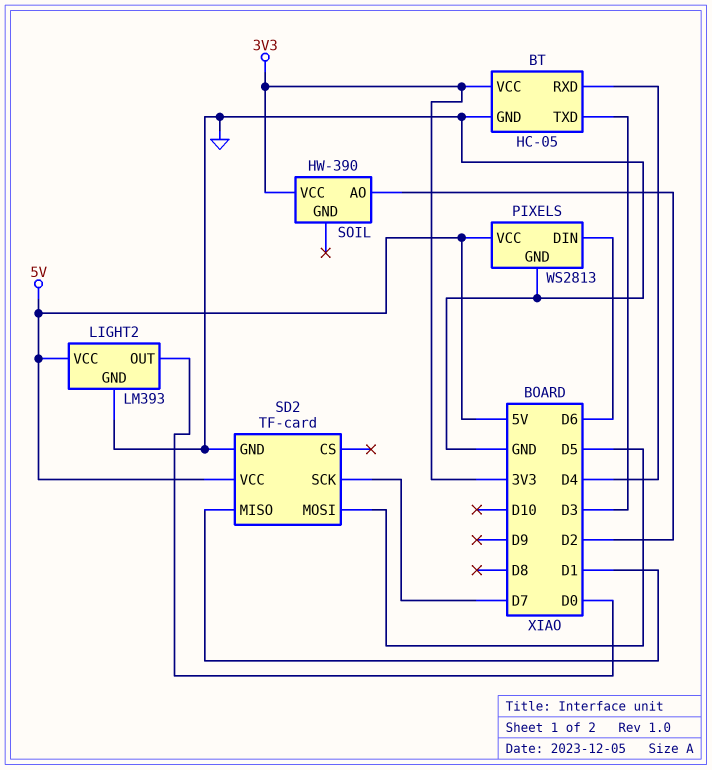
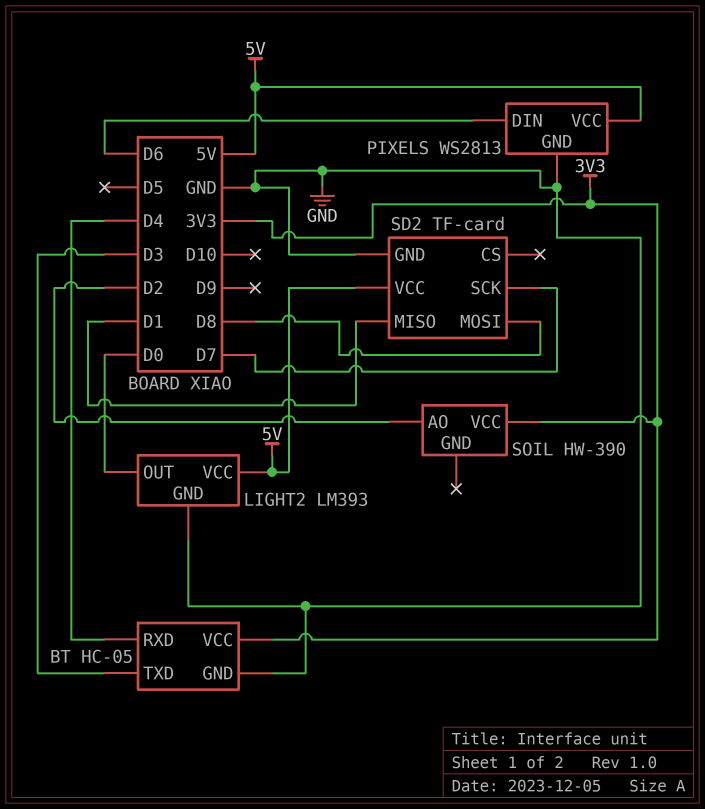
SD2 pin MOSI: D5 -> D8

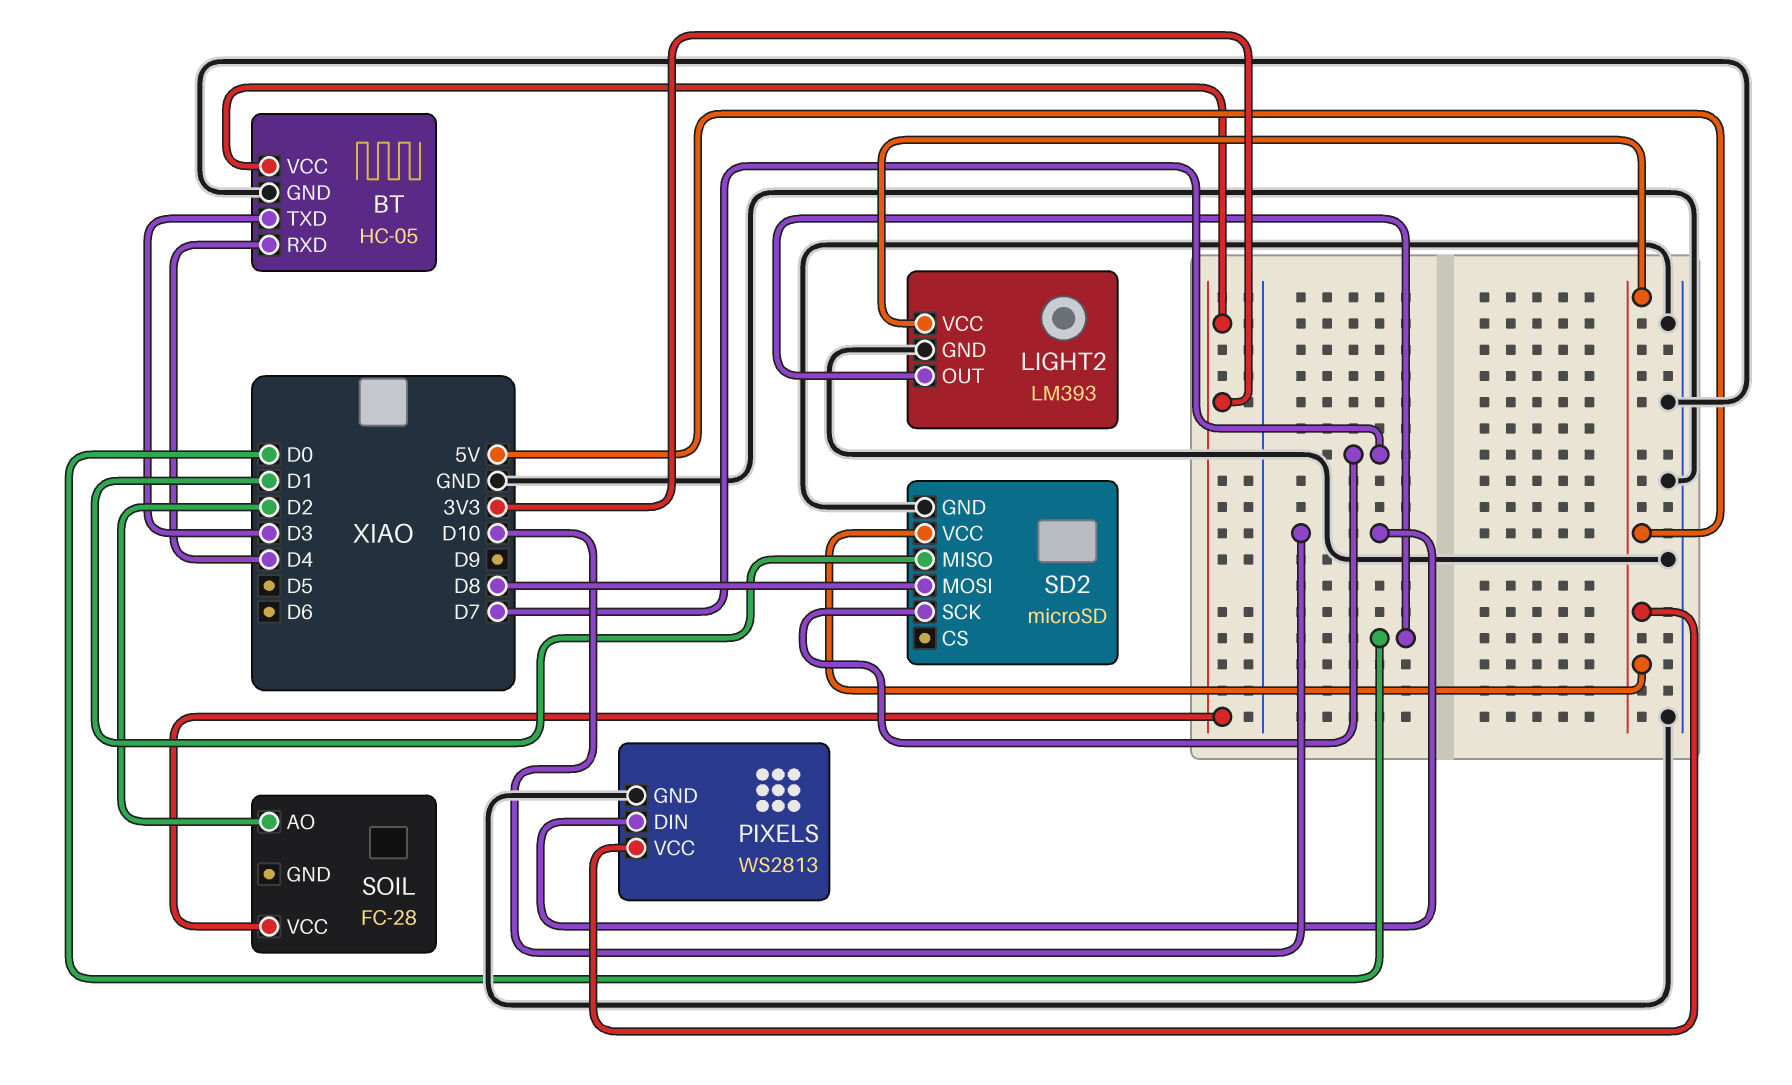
PIXELS pin DIN: D6 -> D10
SD2: TF-card -> microSD
SOIL: HW-390 -> FC-28

